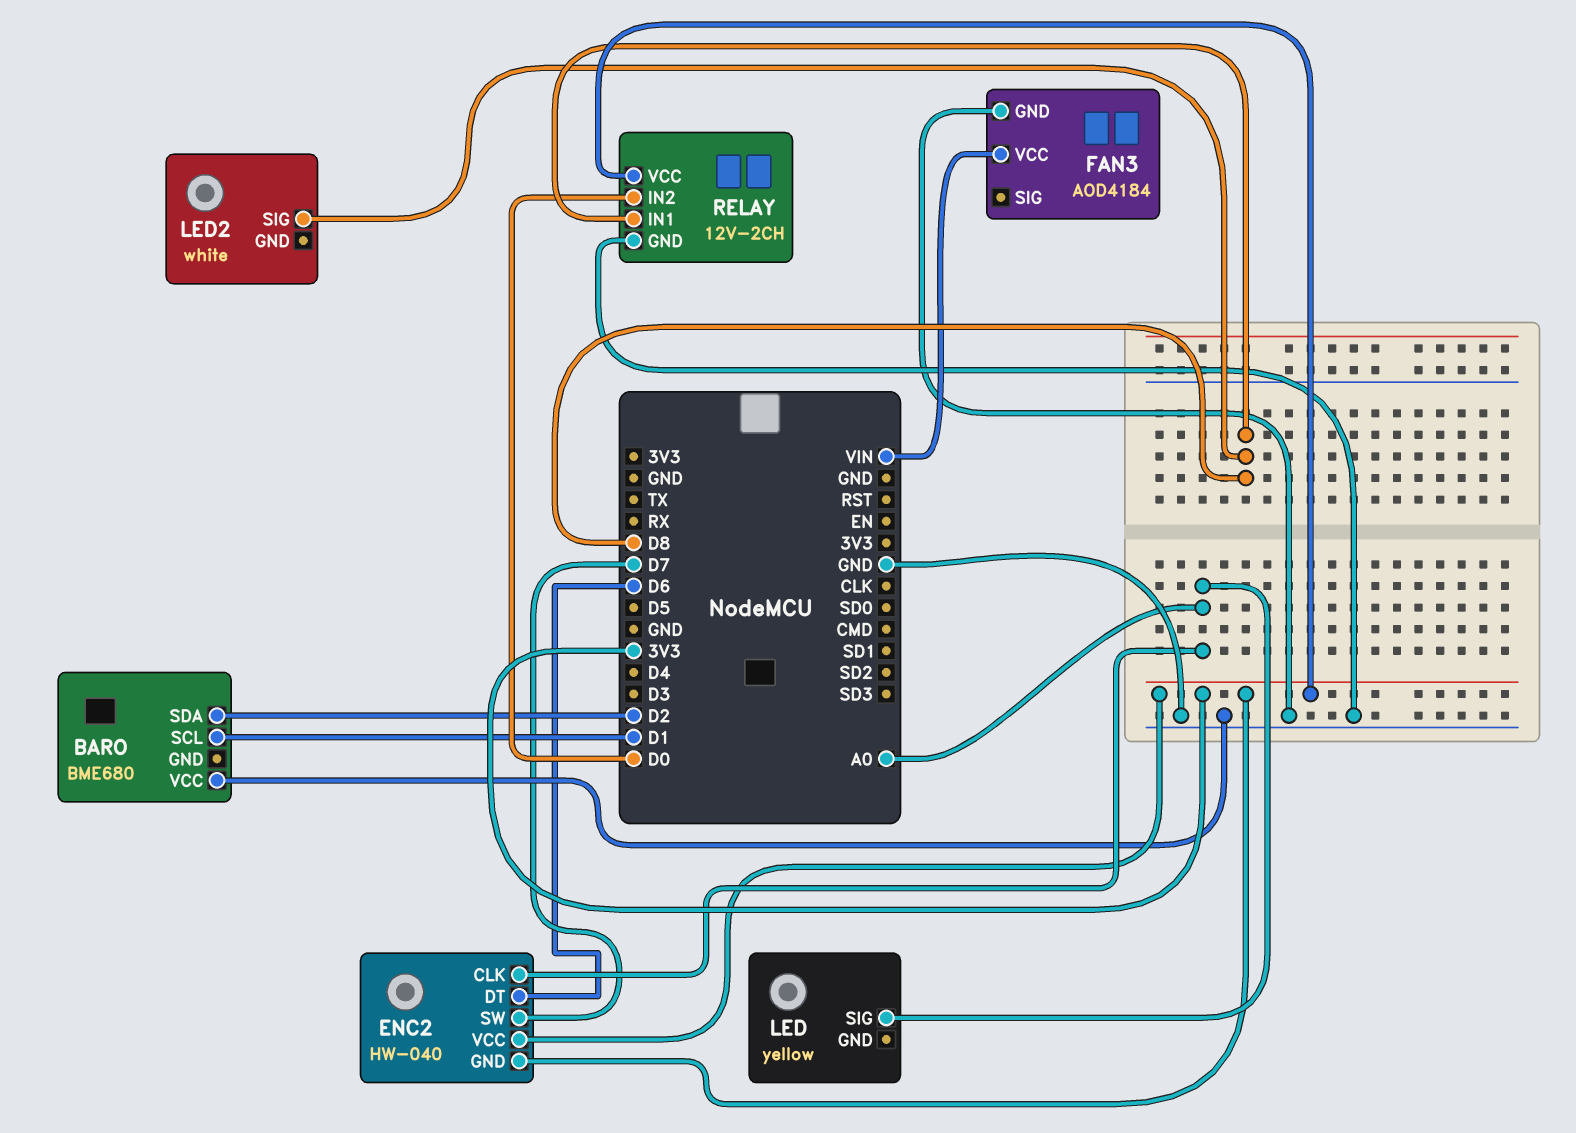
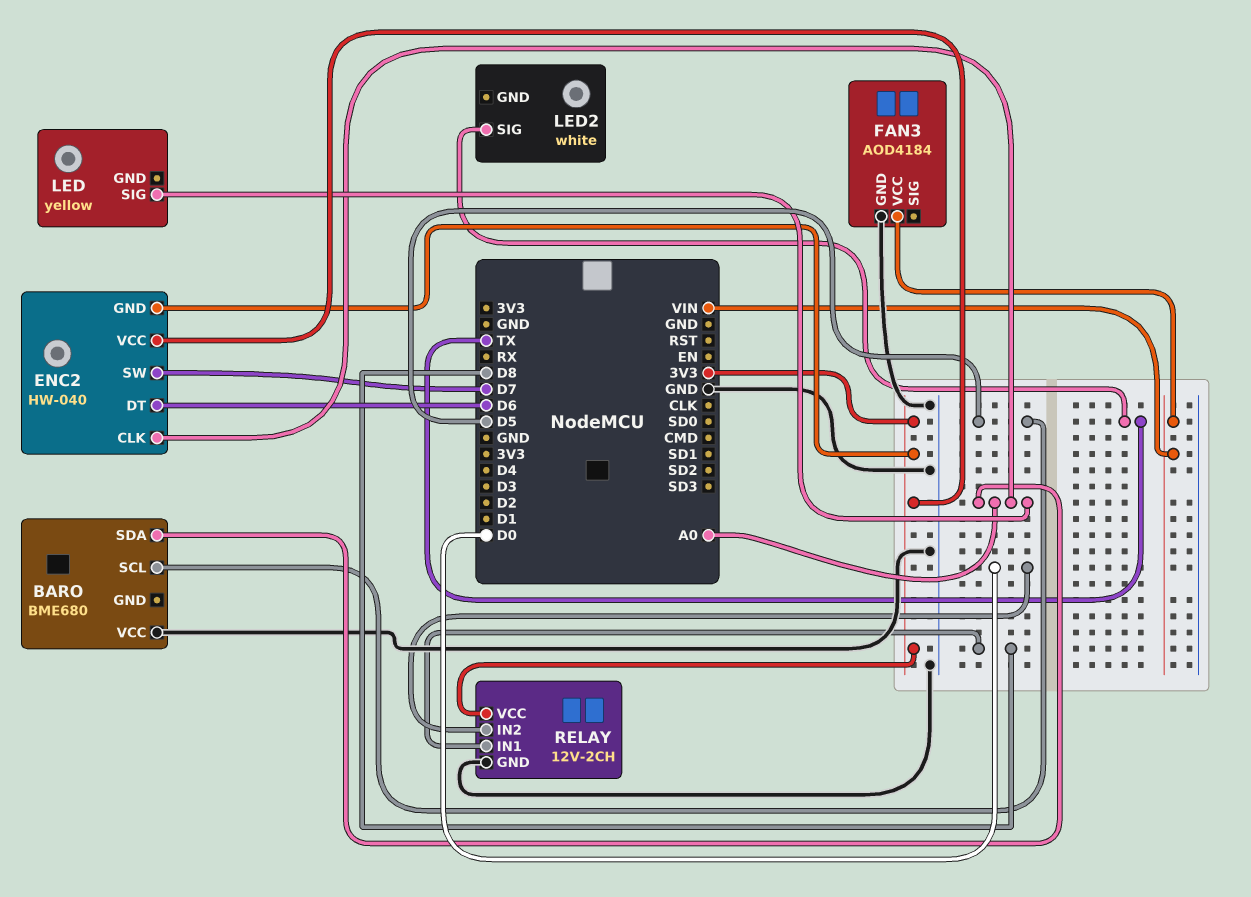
BARO pin SCL: D1 -> D5
BARO pin SDA: D2 -> A0
LED2 pin SIG: D8 -> TX

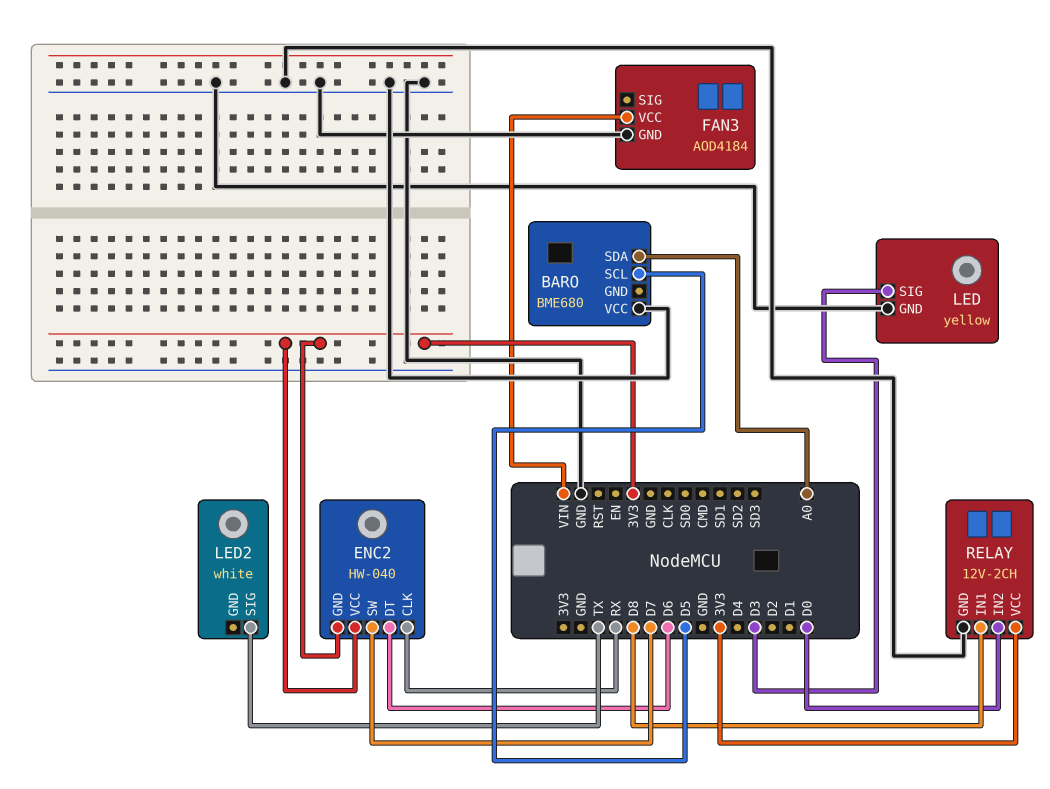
ENC2 pin CLK: A0 -> RX
LED pin GND: none -> GND
LED pin SIG: A0 -> D3

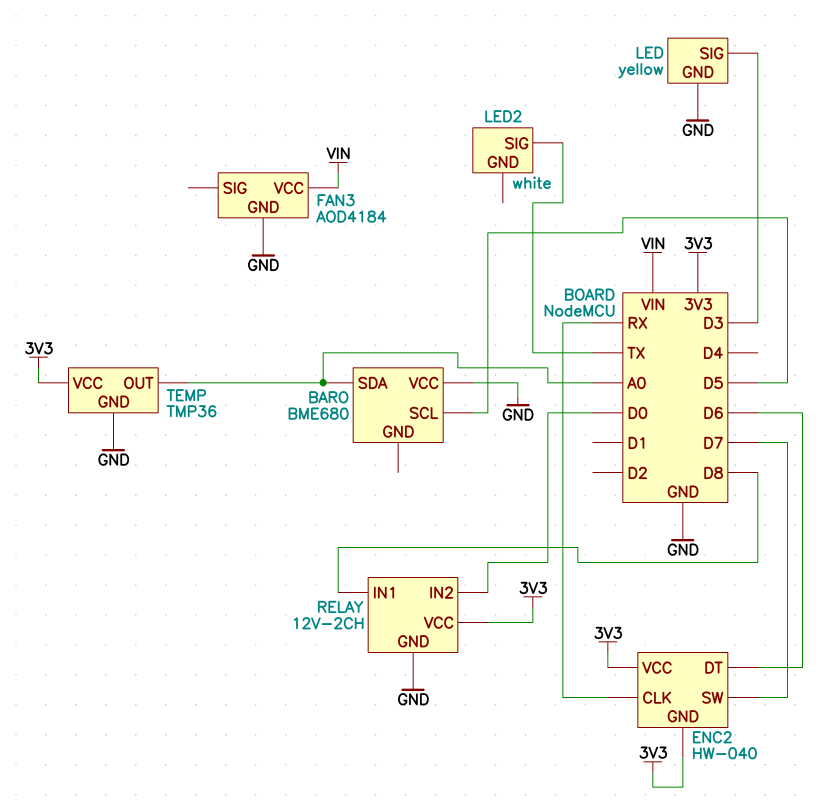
TEMP: none -> TMP36
TEMP pin GND: none -> GND
TEMP pin OUT: none -> A0
TEMP pin VCC: none -> 3V3

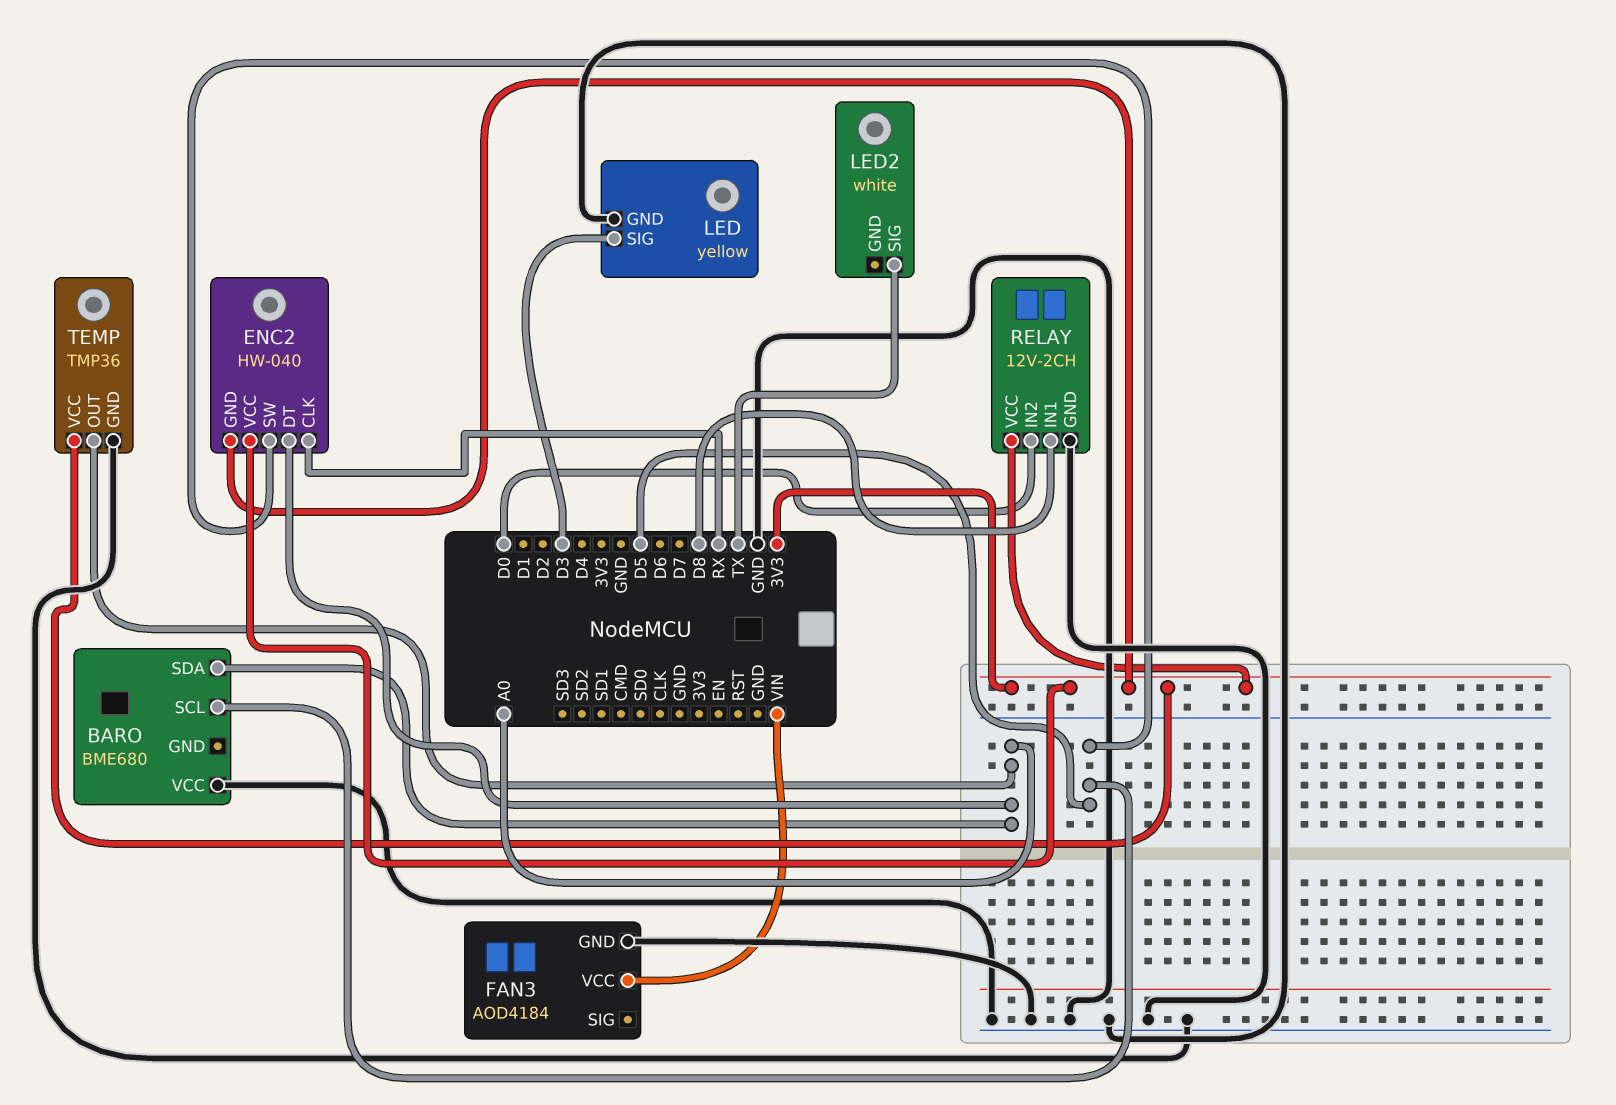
ENC2 pin DT: D6 -> A0
ENC2 pin SW: D7 -> D5

